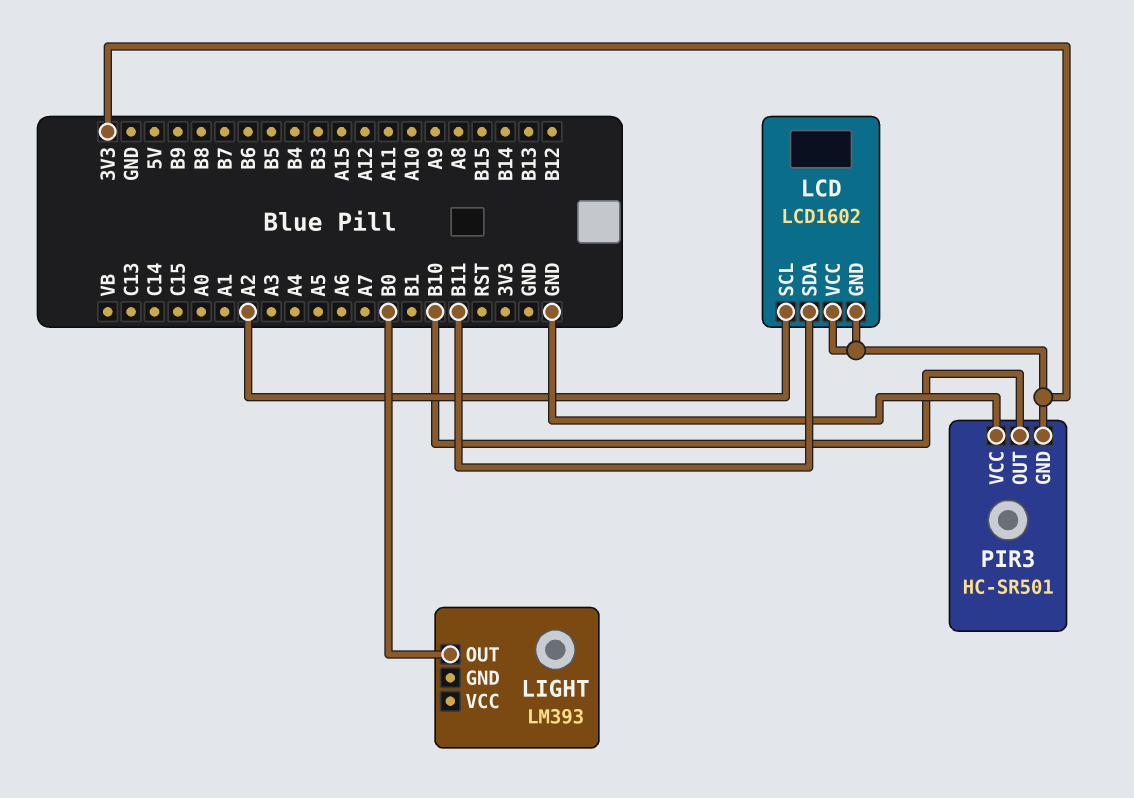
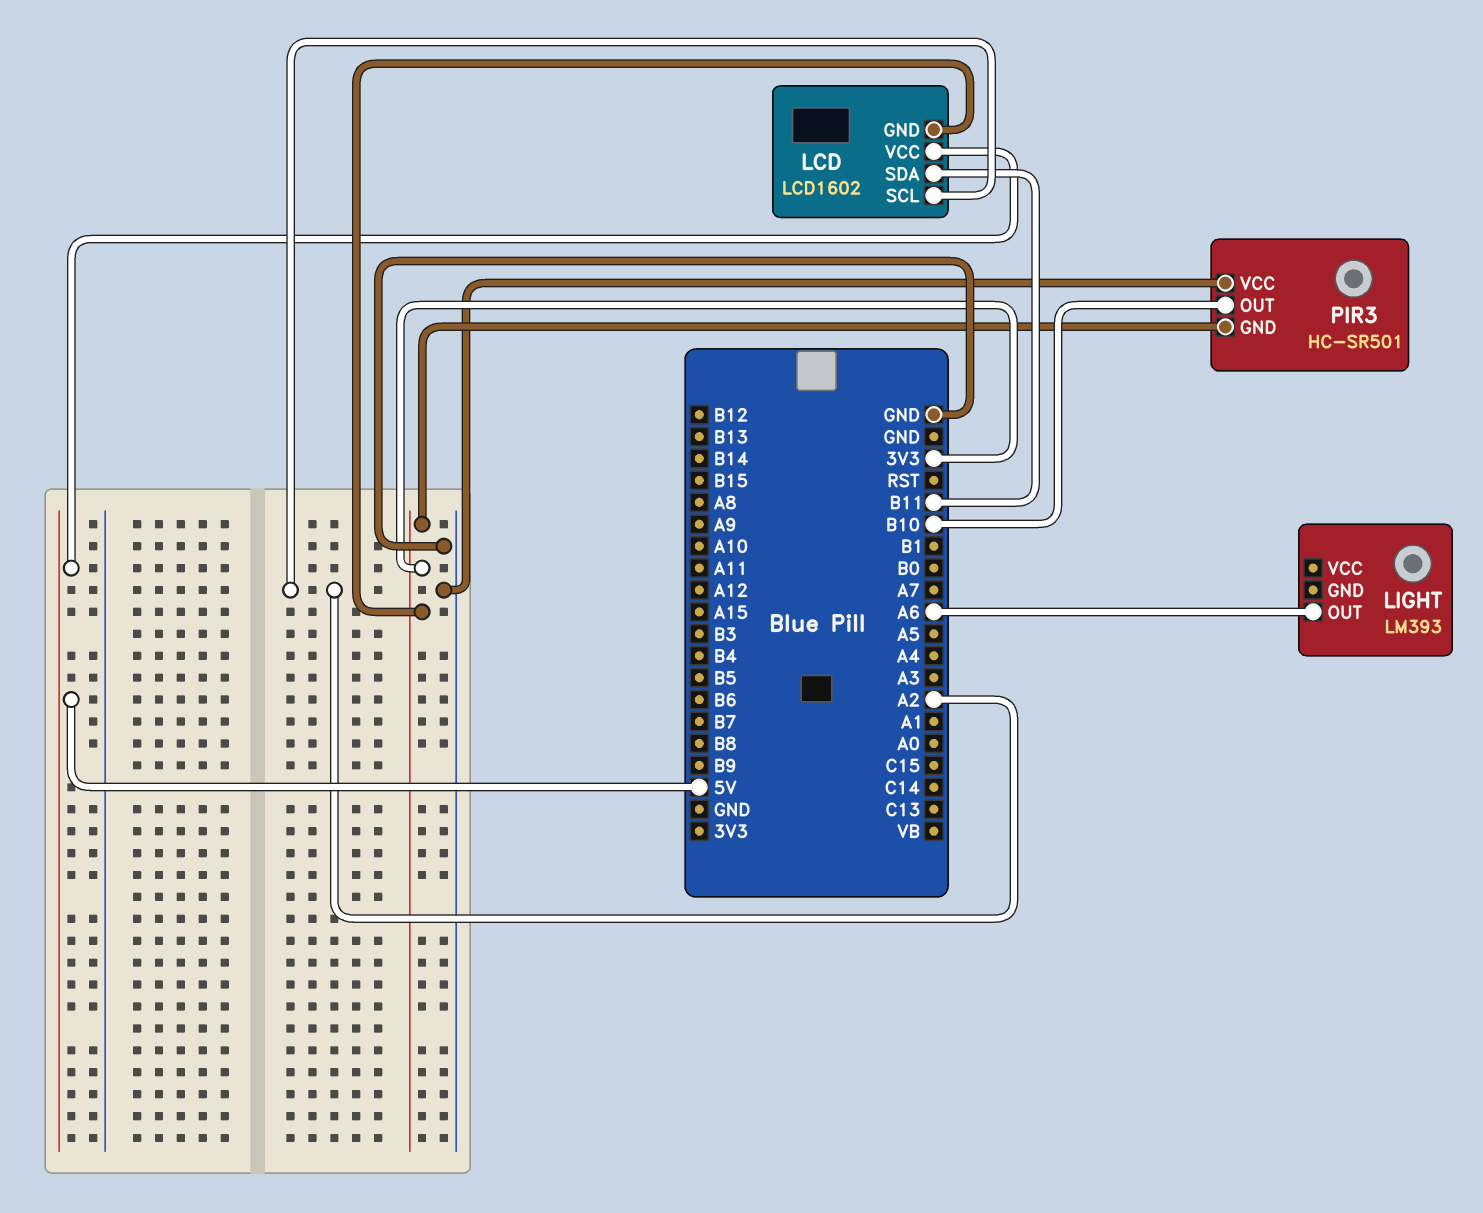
LCD pin VCC: 3V3 -> 5V
LIGHT pin OUT: B0 -> A6

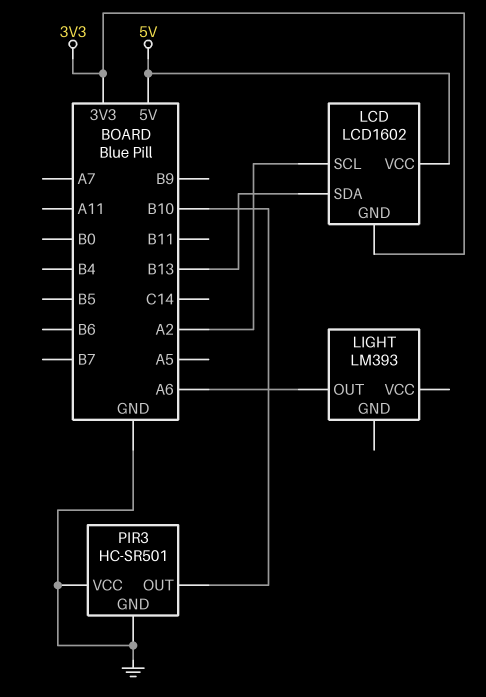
LCD pin SDA: B11 -> B13
PIR3 pin GND: 3V3 -> GND

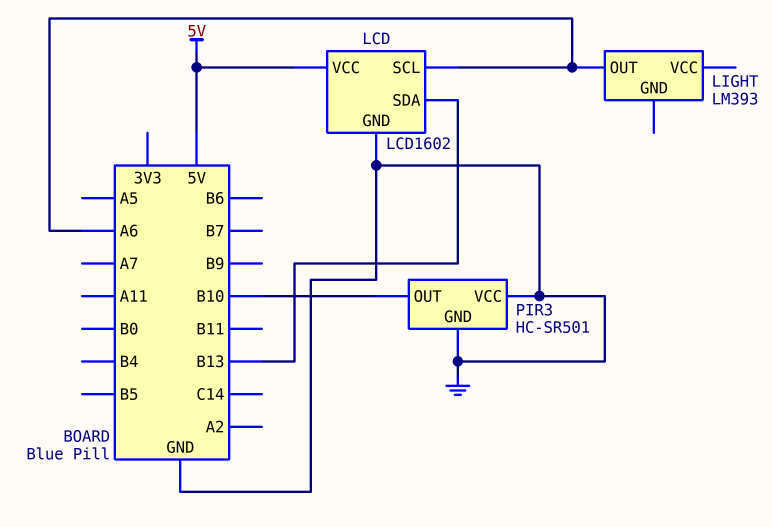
LCD pin GND: 3V3 -> GND
LCD pin SCL: A2 -> A6

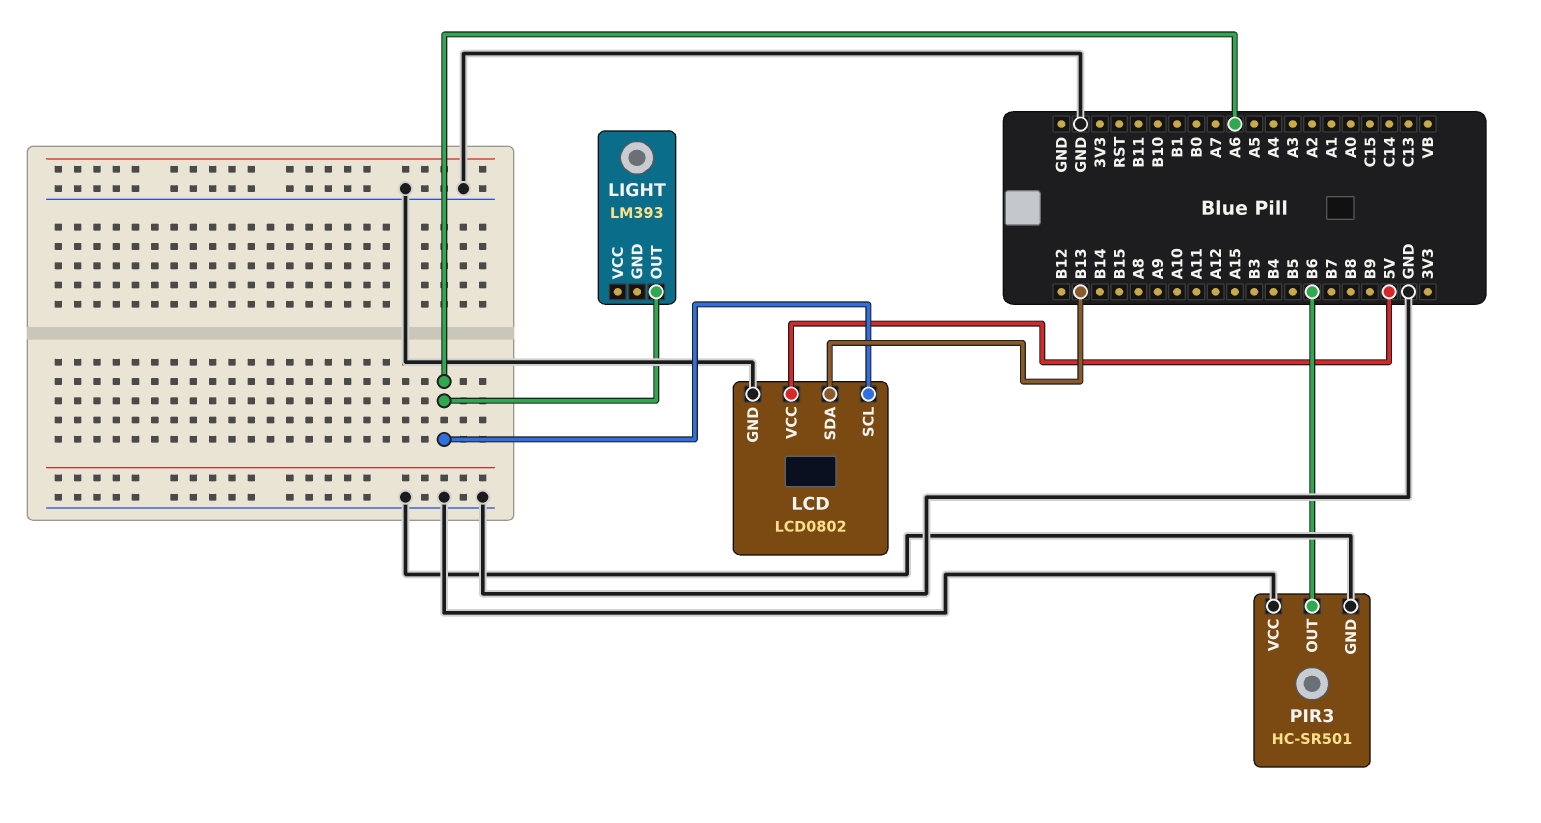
LCD: LCD1602 -> LCD0802
PIR3 pin OUT: B10 -> B6

